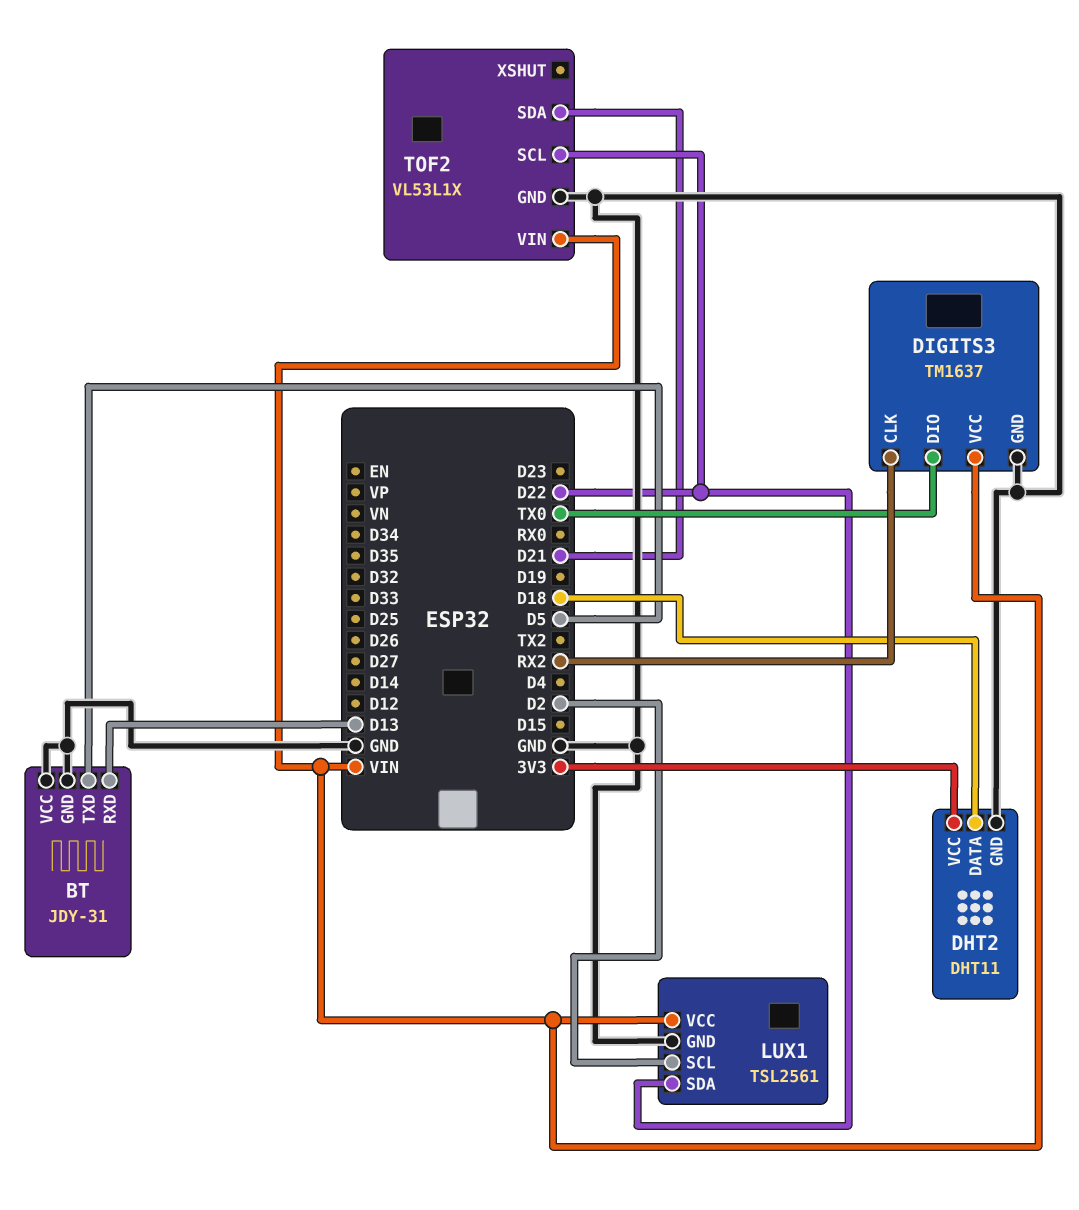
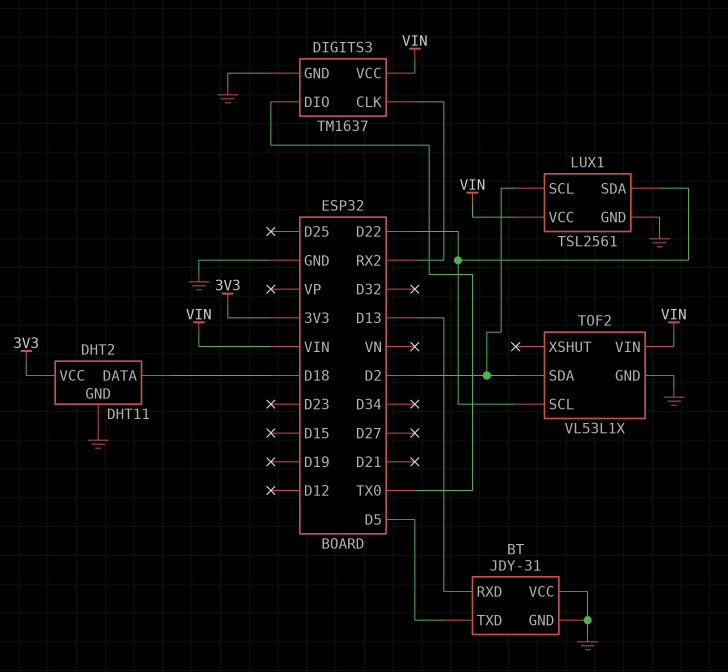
TOF2 pin SDA: D21 -> D2

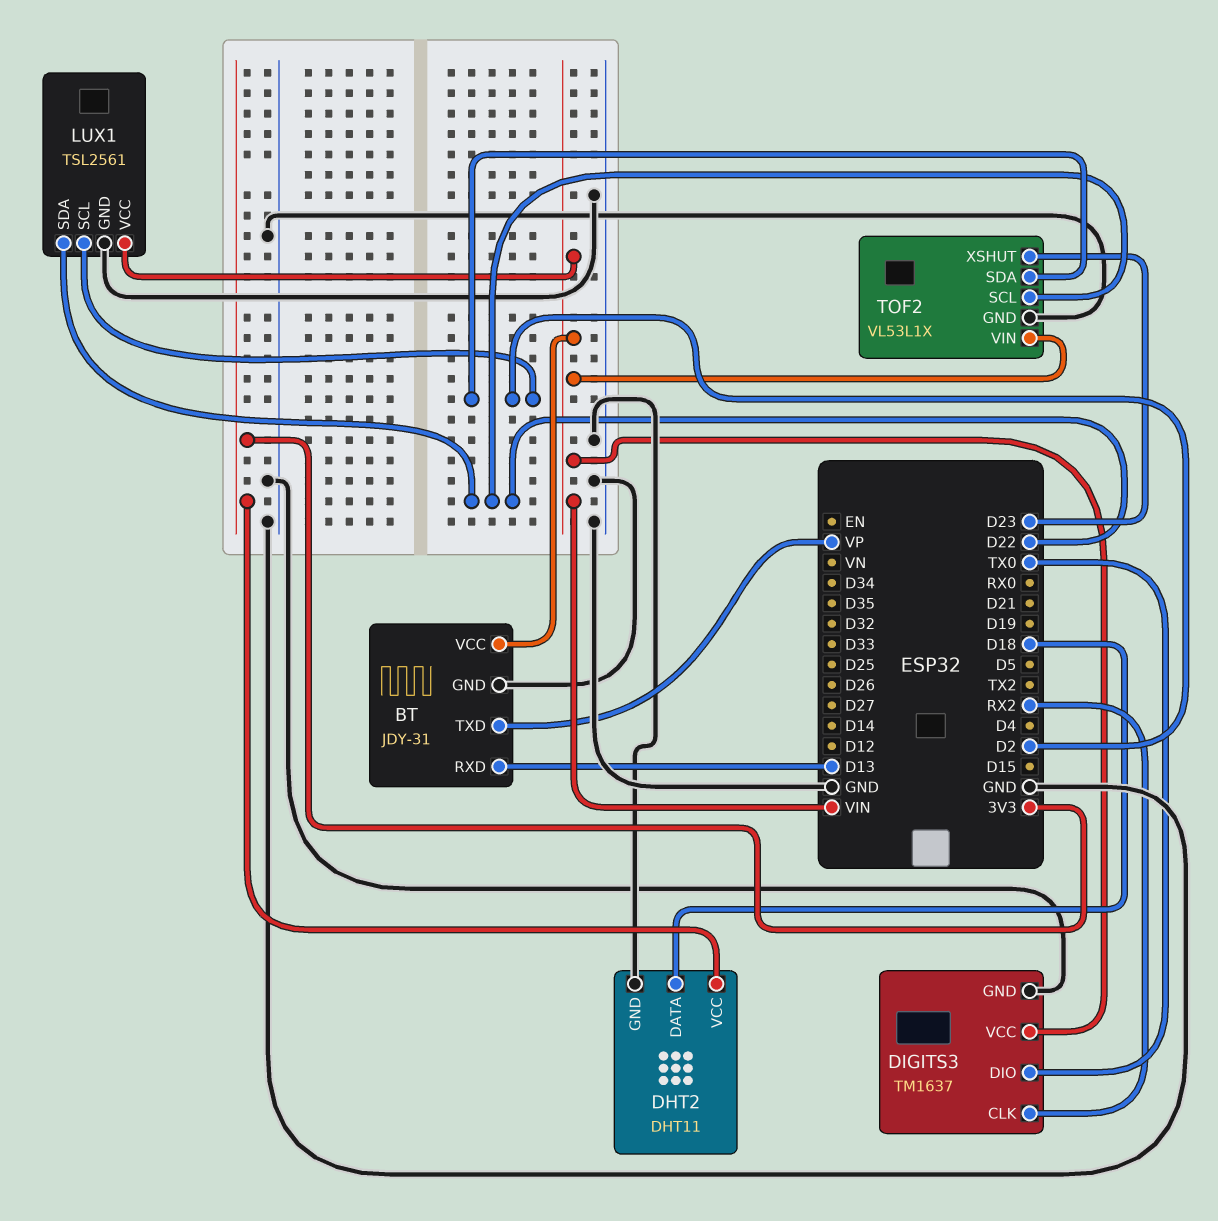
BT pin TXD: D5 -> VP
BT pin VCC: GND -> VIN
TOF2 pin XSHUT: none -> D23

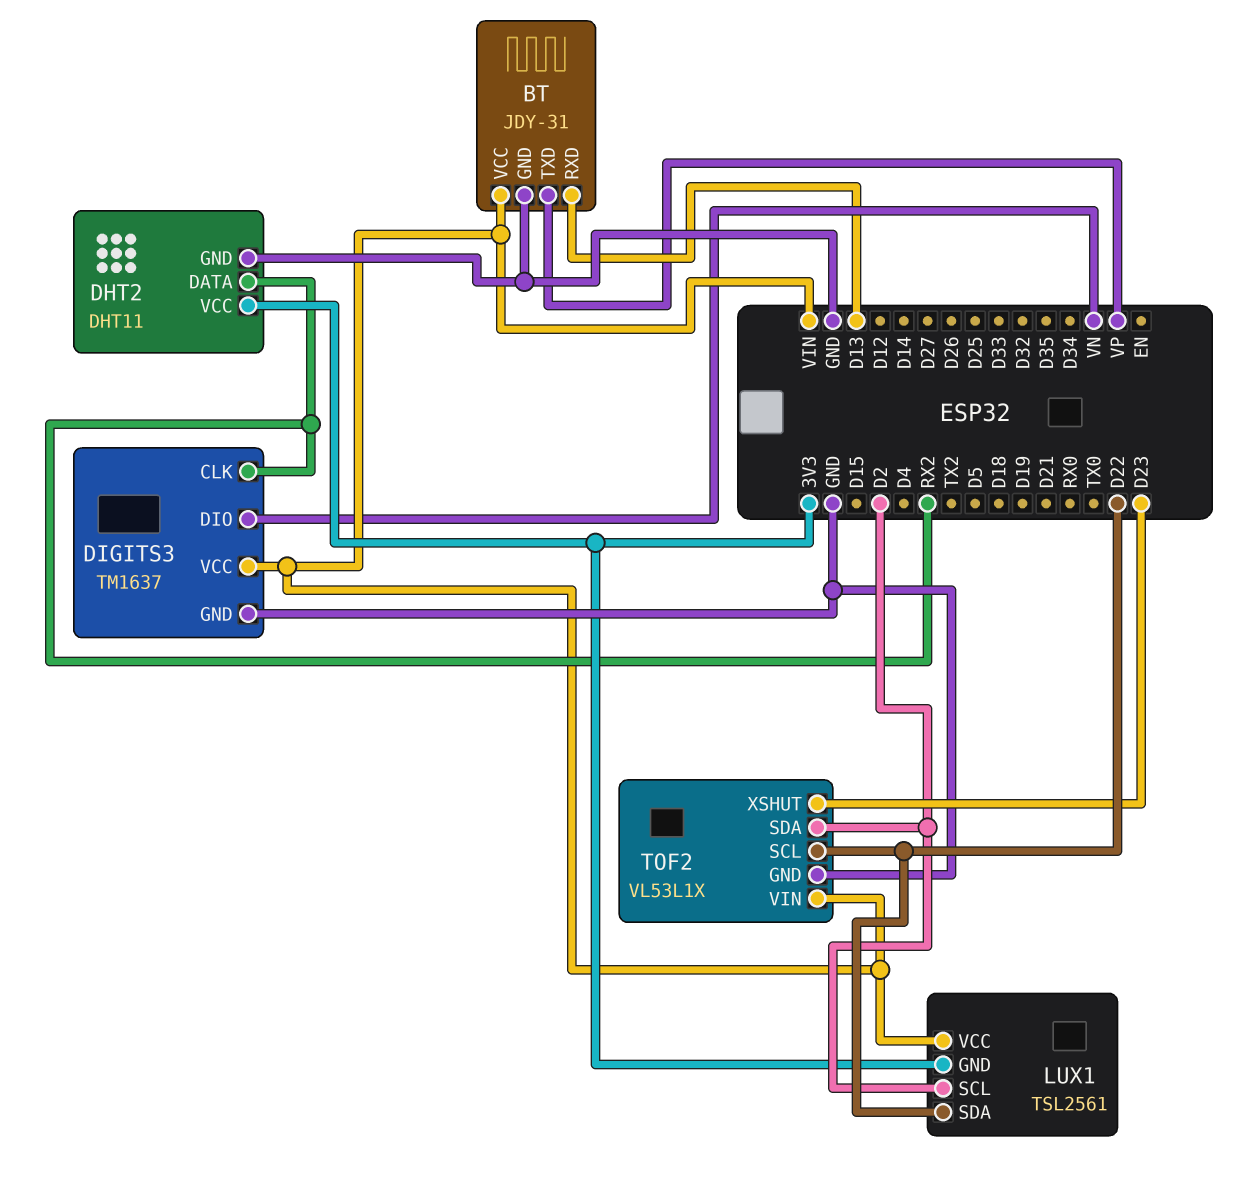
DHT2 pin DATA: D18 -> RX2
DIGITS3 pin DIO: TX0 -> VN
LUX1 pin GND: GND -> 3V3

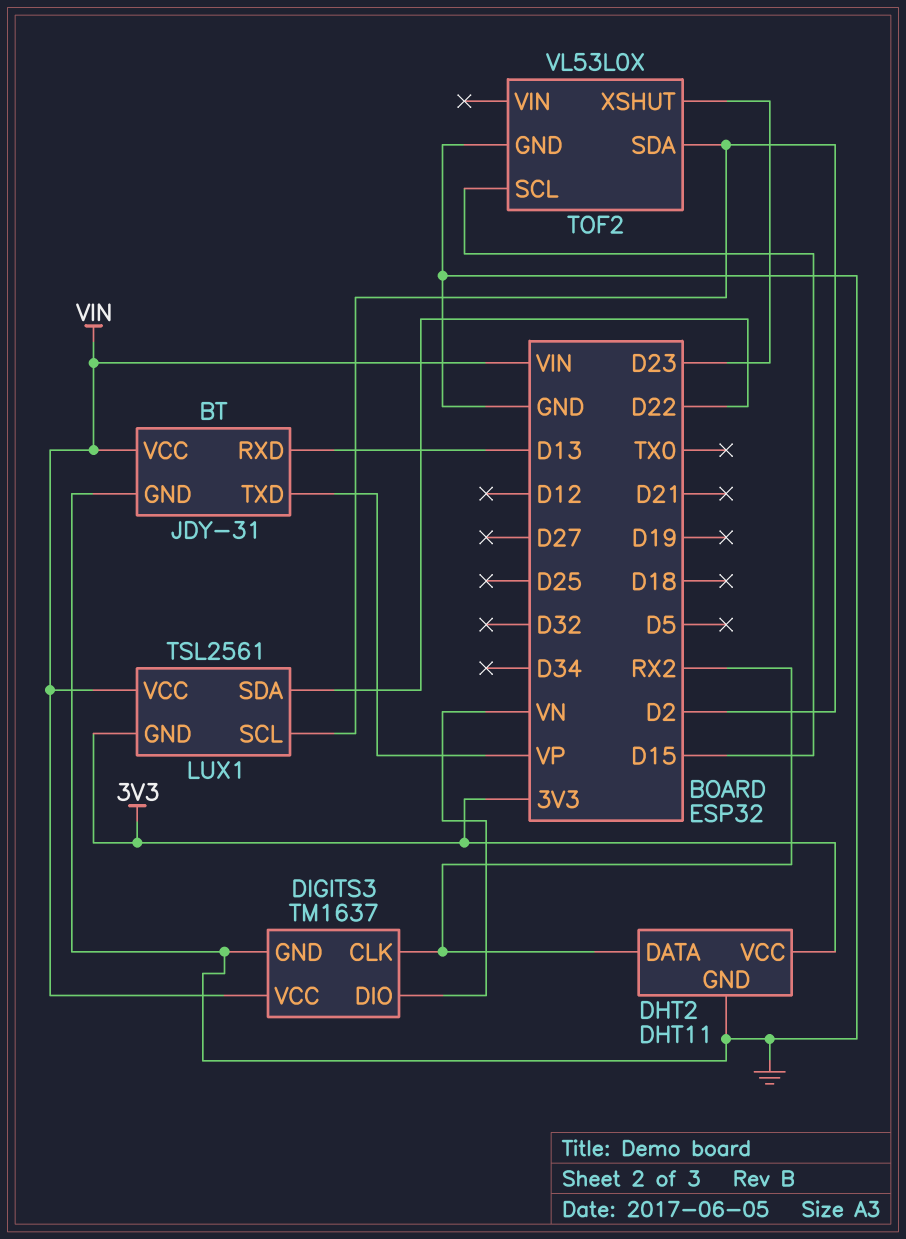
TOF2: VL53L1X -> VL53L0X
TOF2 pin SCL: D22 -> D15
TOF2 pin VIN: VIN -> none

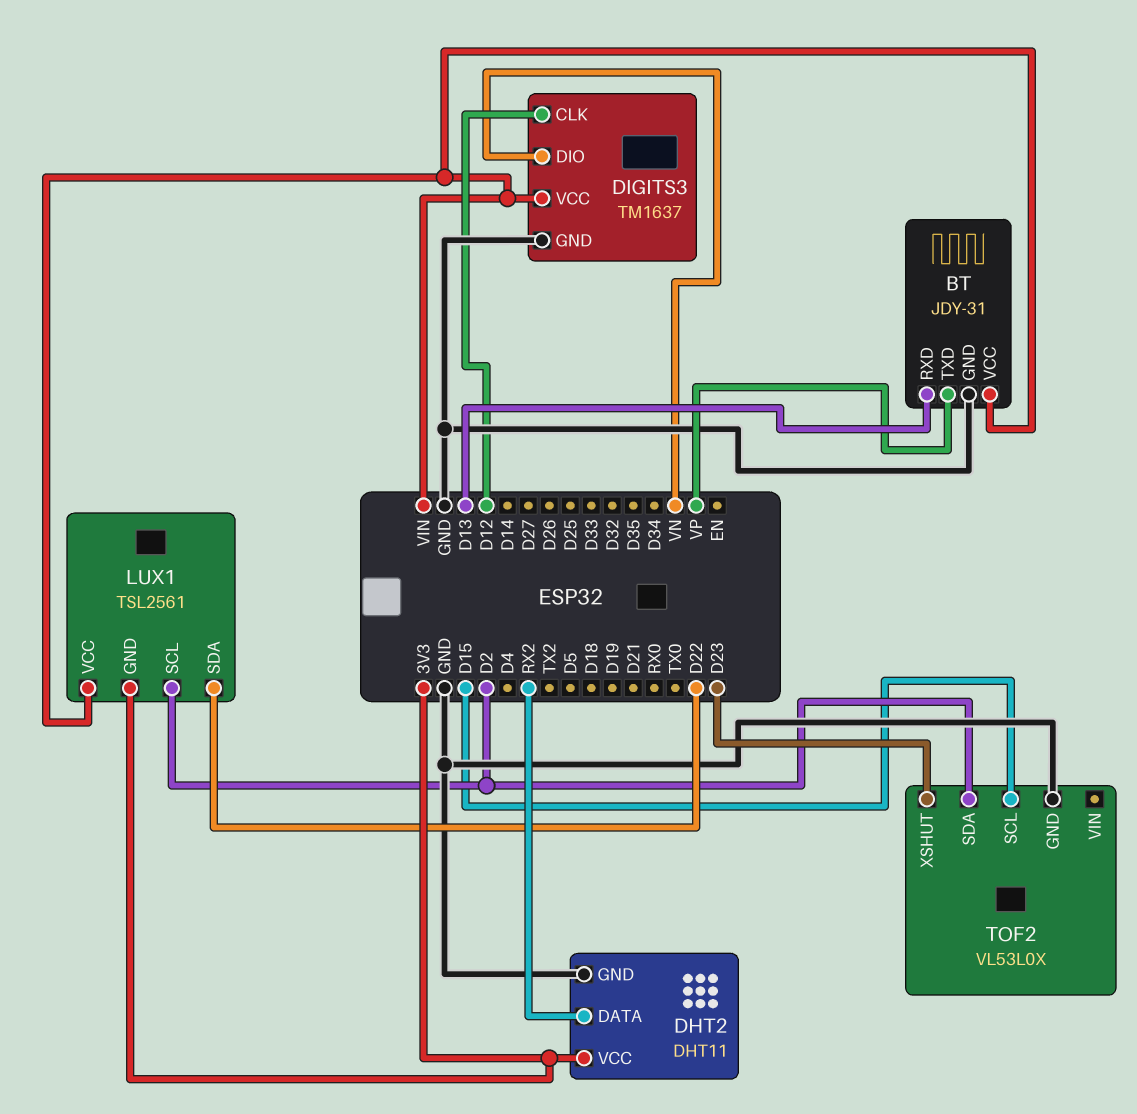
DIGITS3 pin CLK: RX2 -> D12

